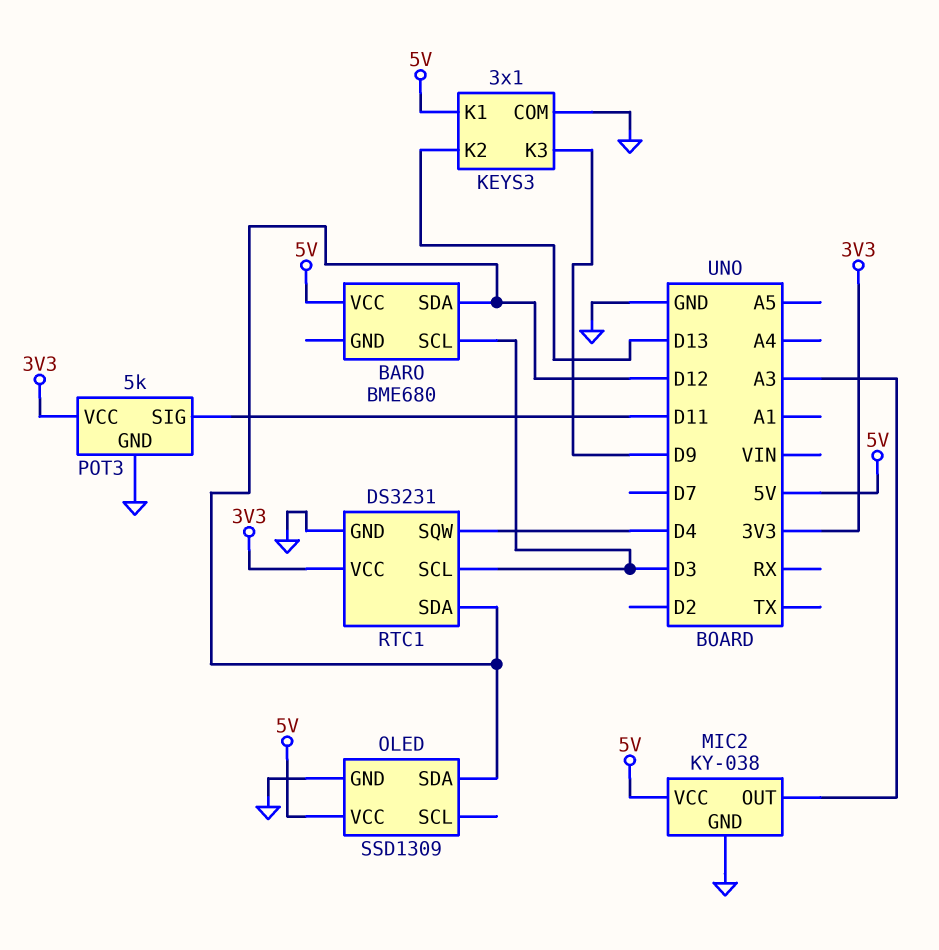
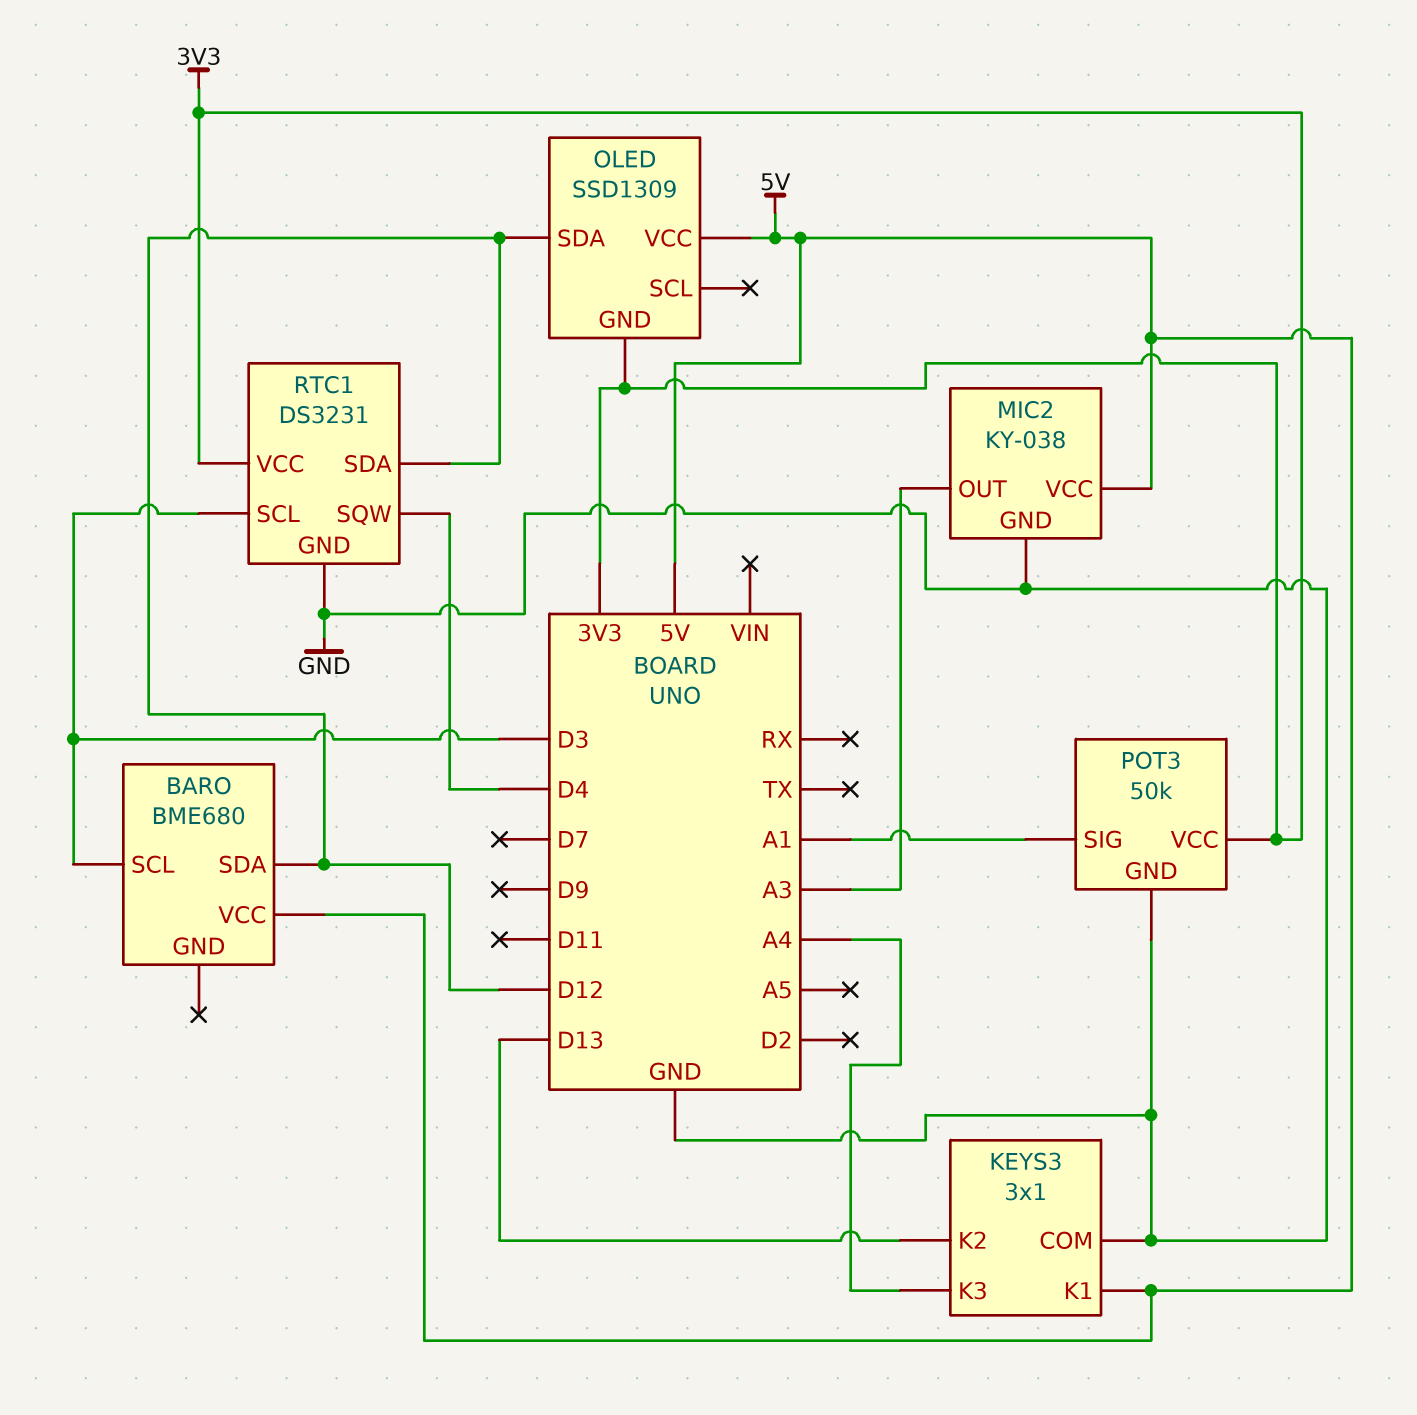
KEYS3 pin K3: D9 -> A4
OLED pin GND: GND -> 3V3
POT3: 5k -> 50k
POT3 pin SIG: D11 -> A1

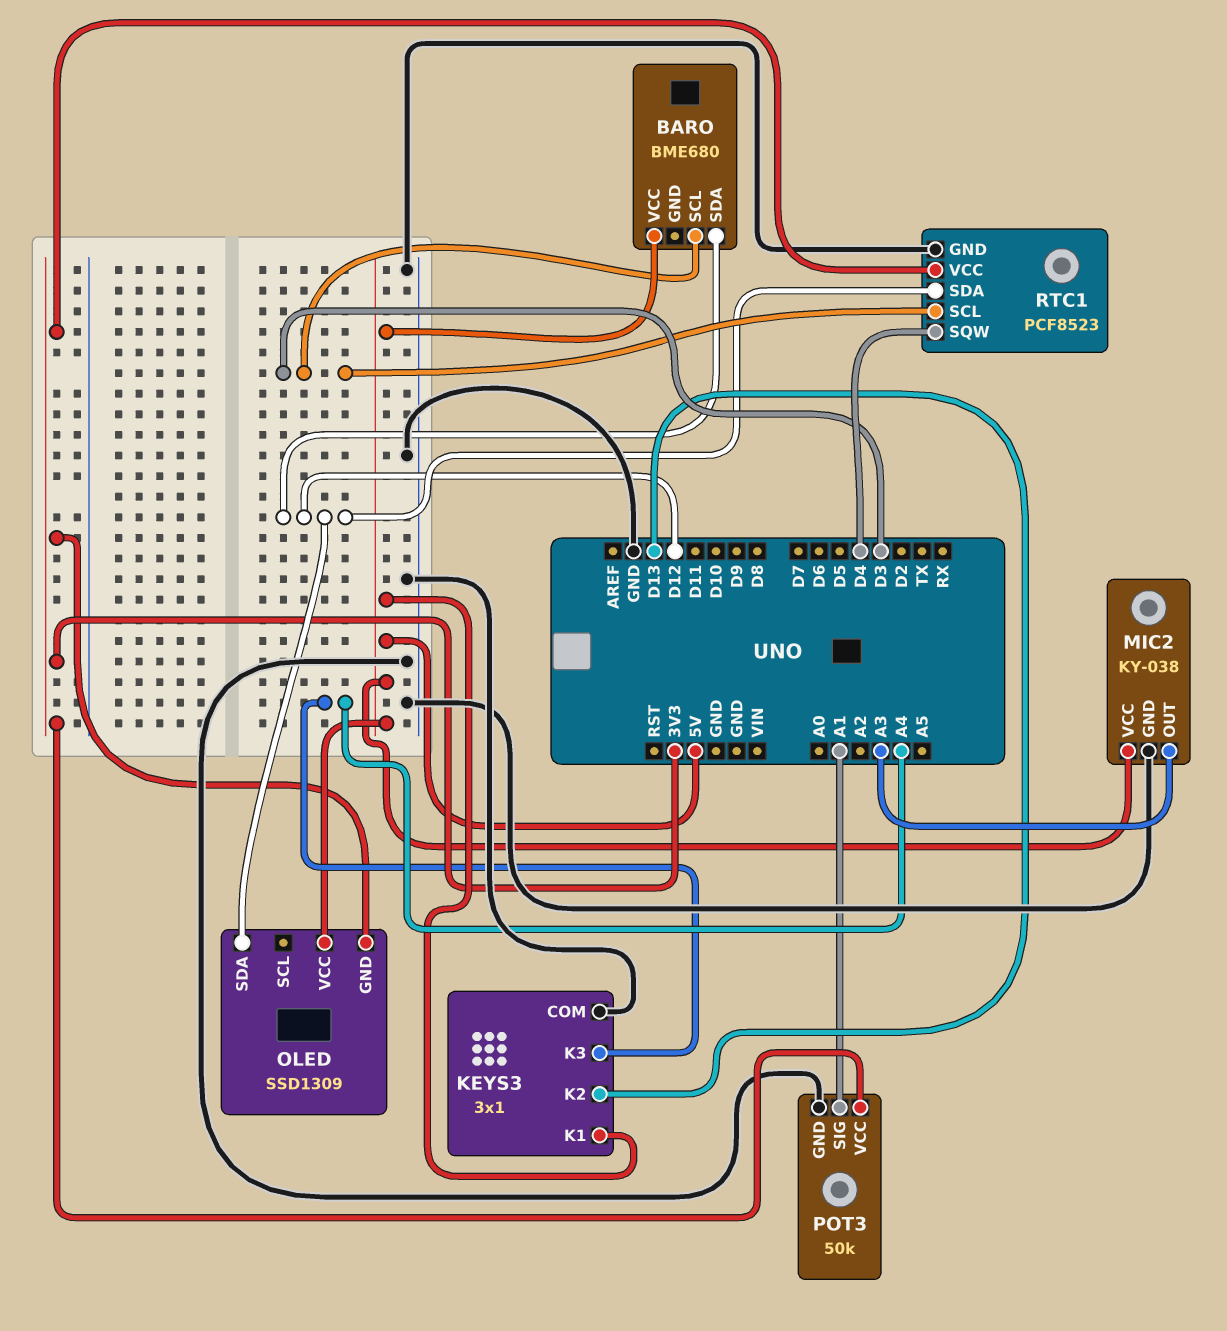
RTC1: DS3231 -> PCF8523

